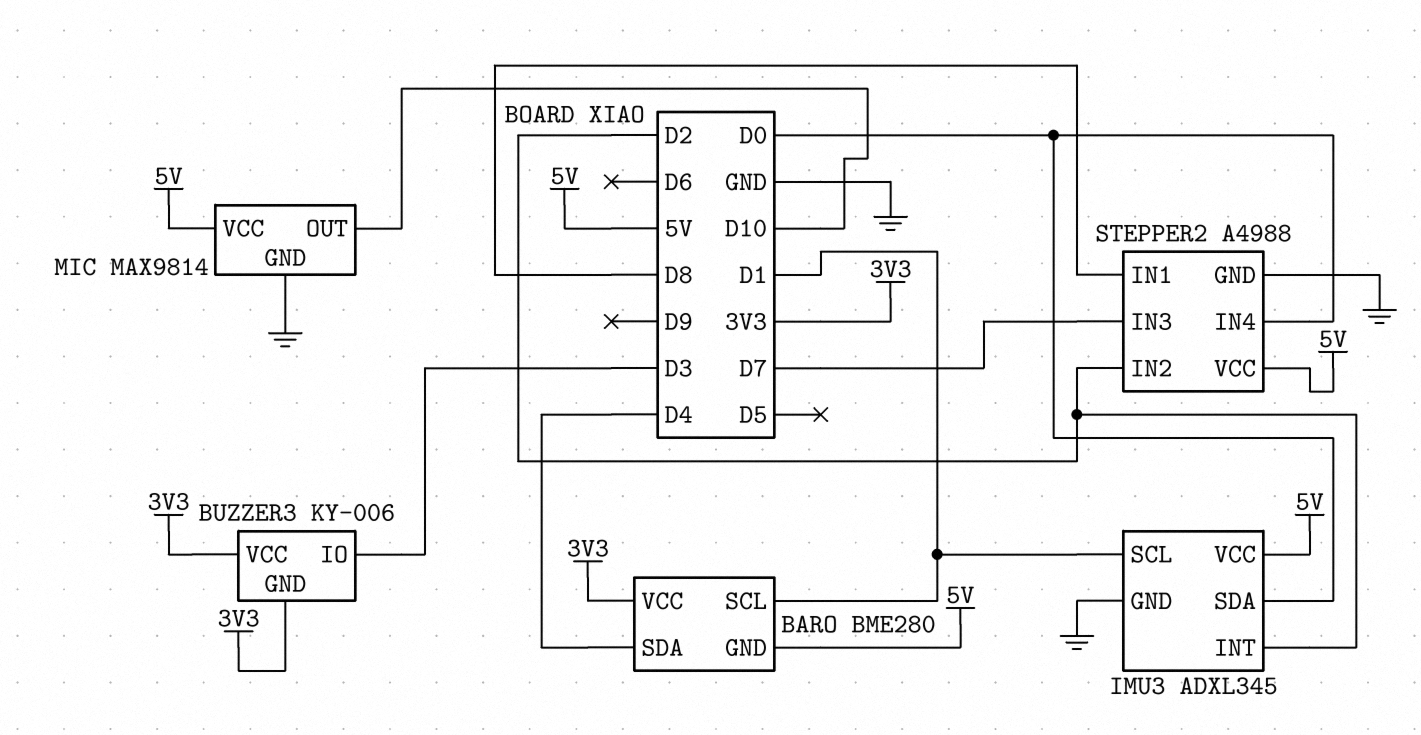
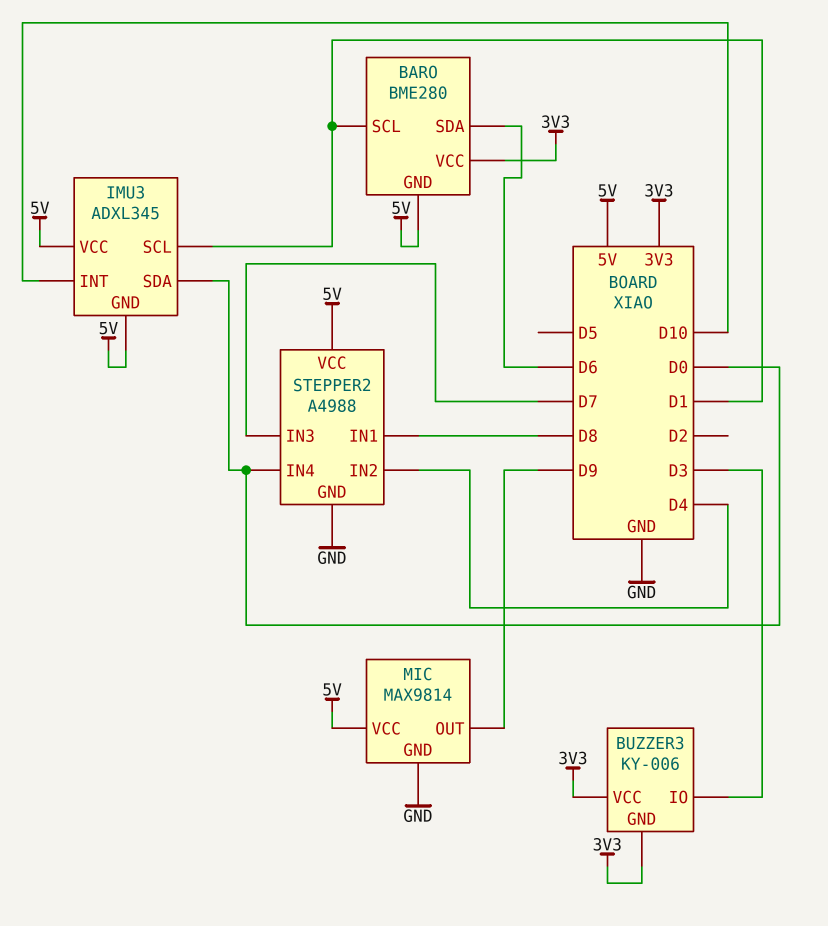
BARO pin SDA: D4 -> D6
IMU3 pin GND: GND -> 5V
IMU3 pin INT: D2 -> D10
MIC pin OUT: D10 -> D9
STEPPER2 pin IN2: D2 -> D4

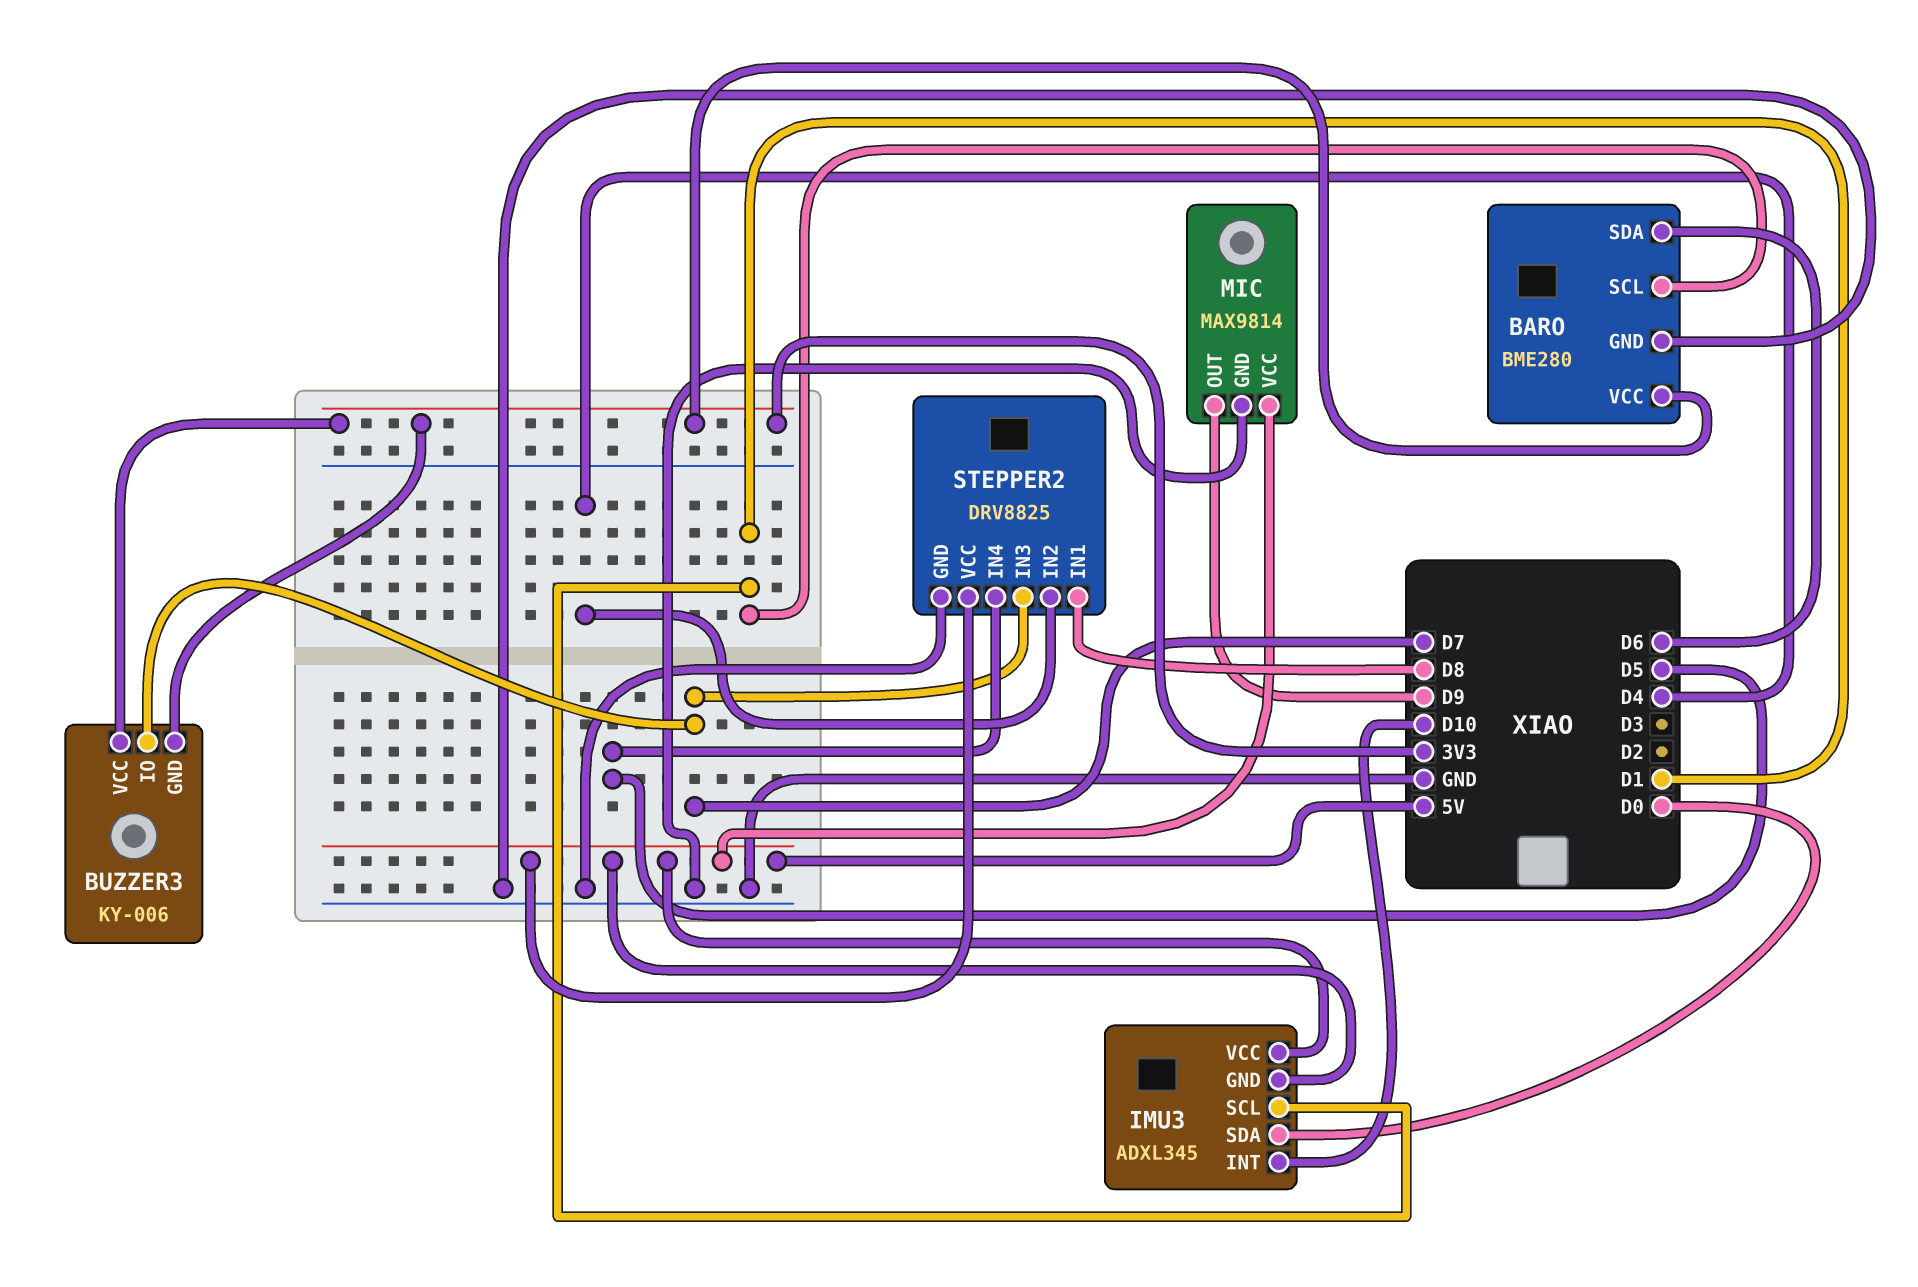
BARO pin GND: 5V -> GND
BUZZER3 pin IO: D3 -> D7
STEPPER2: A4988 -> DRV8825
STEPPER2 pin IN4: D0 -> D5

